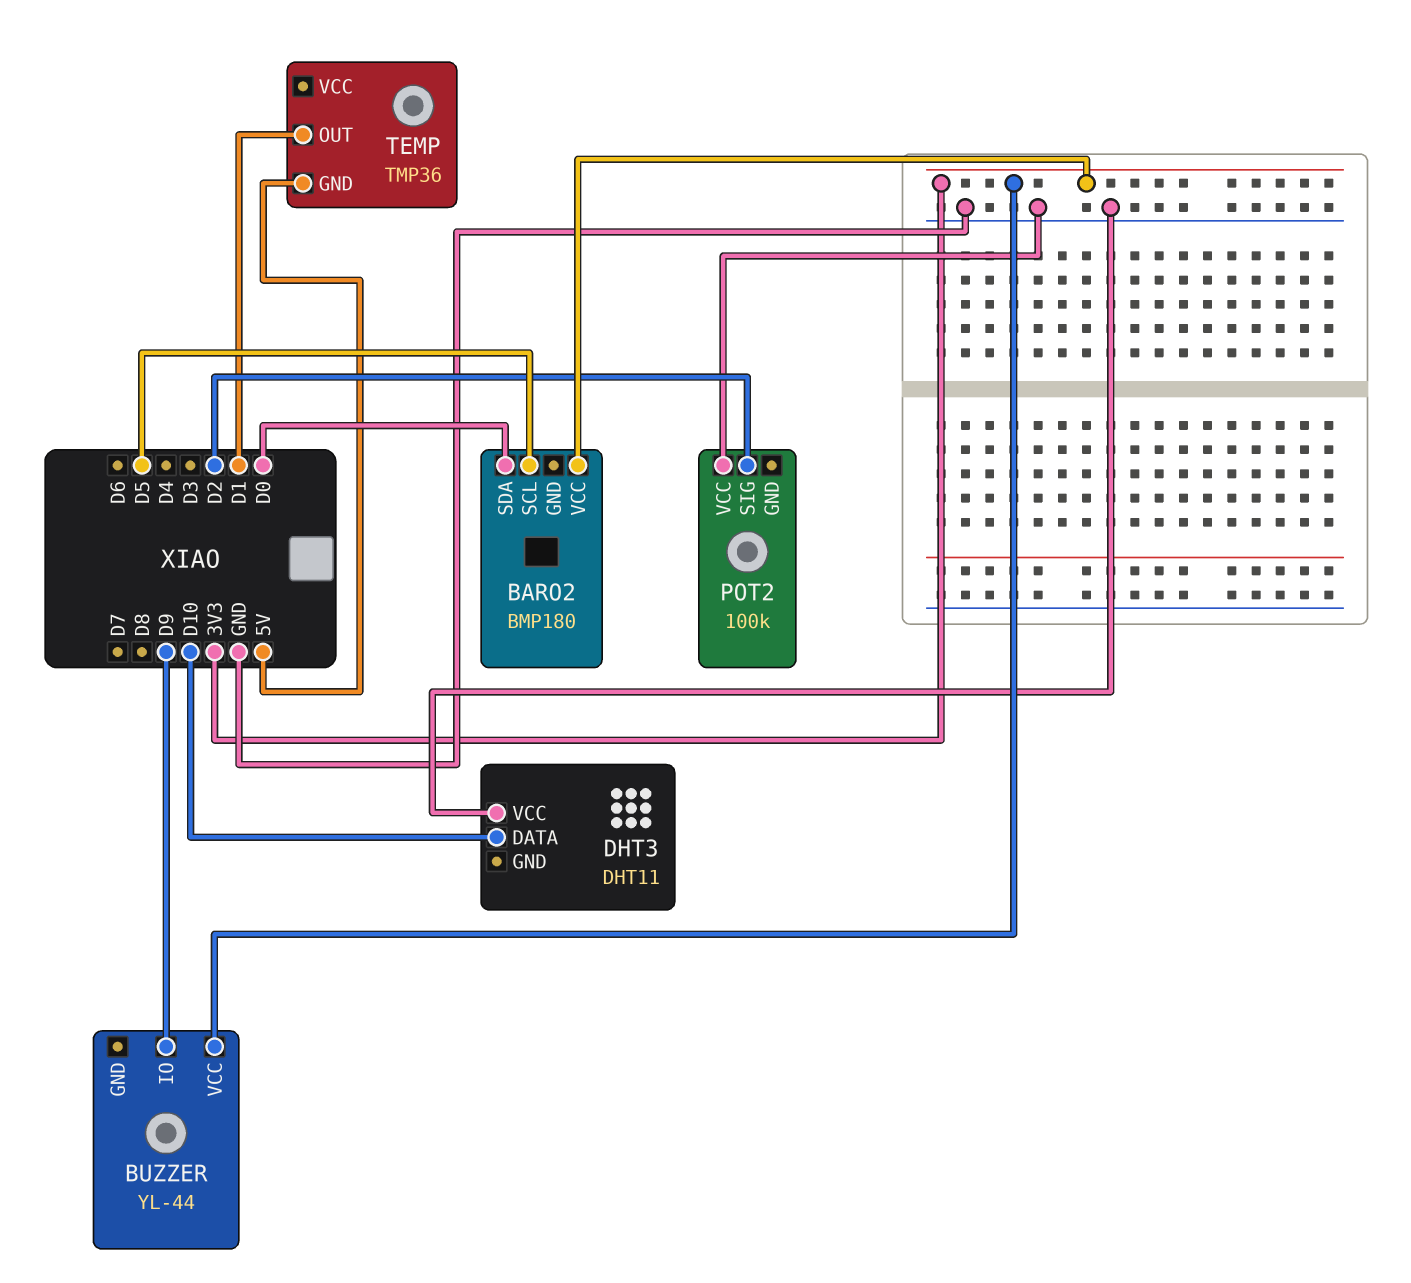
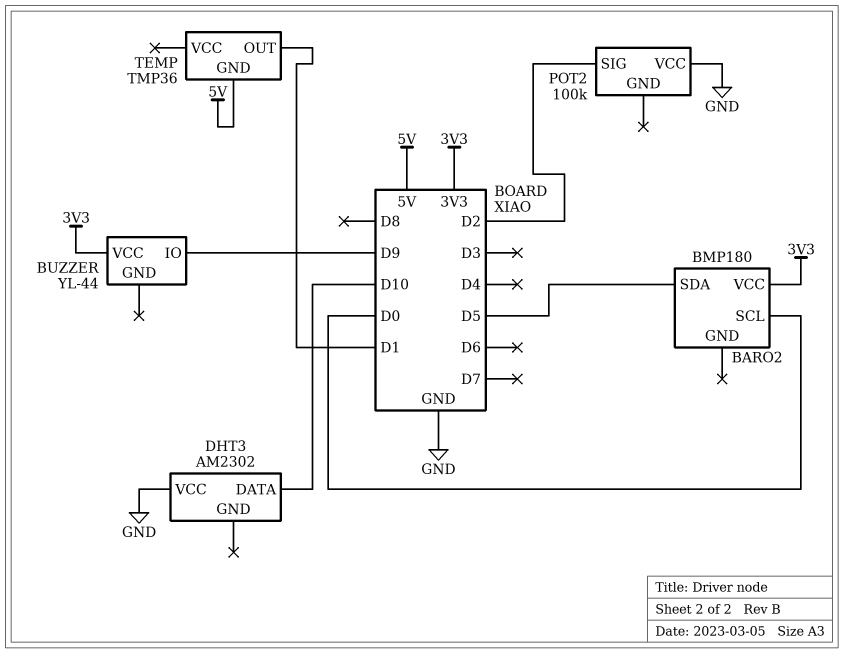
BARO2 pin SCL: D5 -> D0
BARO2 pin SDA: D0 -> D5
DHT3: DHT11 -> AM2302

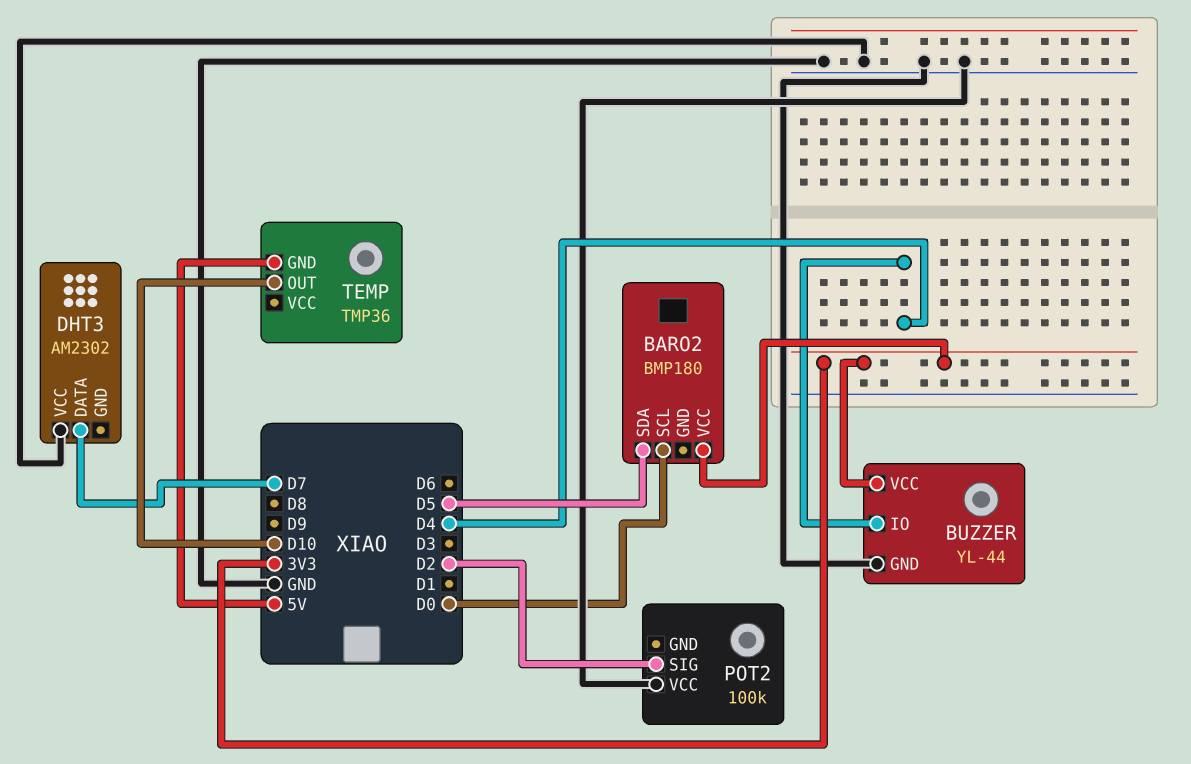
BUZZER pin GND: none -> GND
BUZZER pin IO: D9 -> D4
DHT3 pin DATA: D10 -> D7
TEMP pin OUT: D1 -> D10

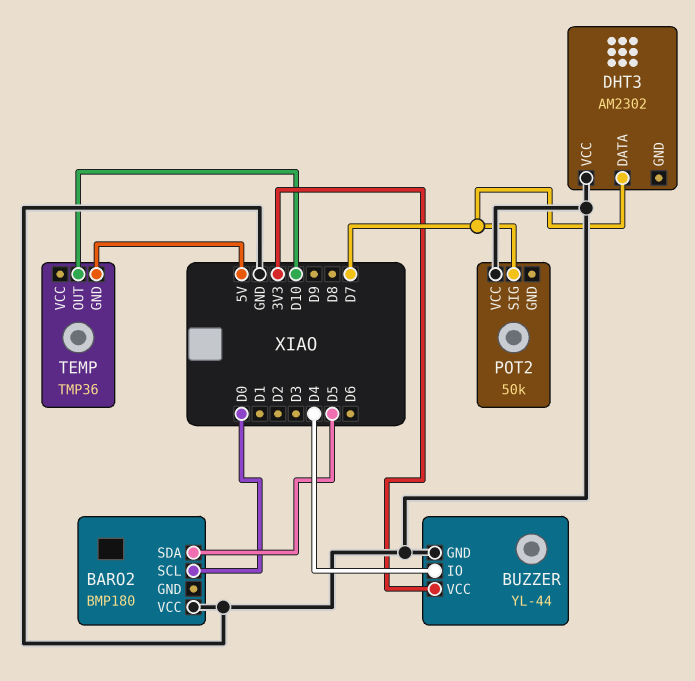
BARO2 pin VCC: 3V3 -> GND
POT2: 100k -> 50k
POT2 pin SIG: D2 -> D7

